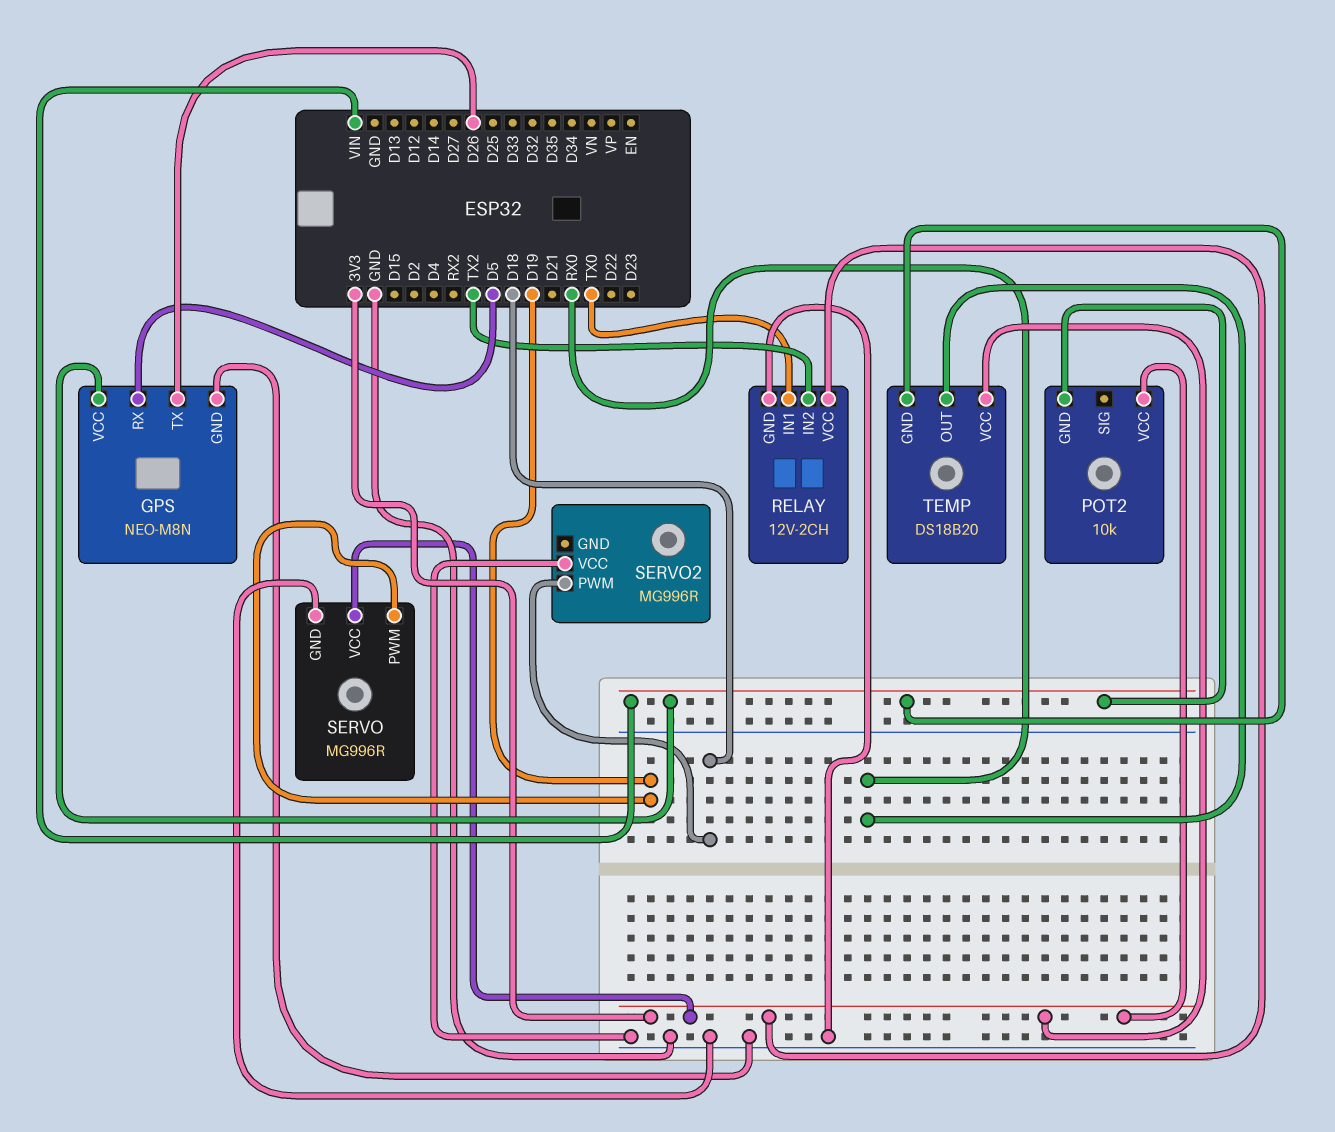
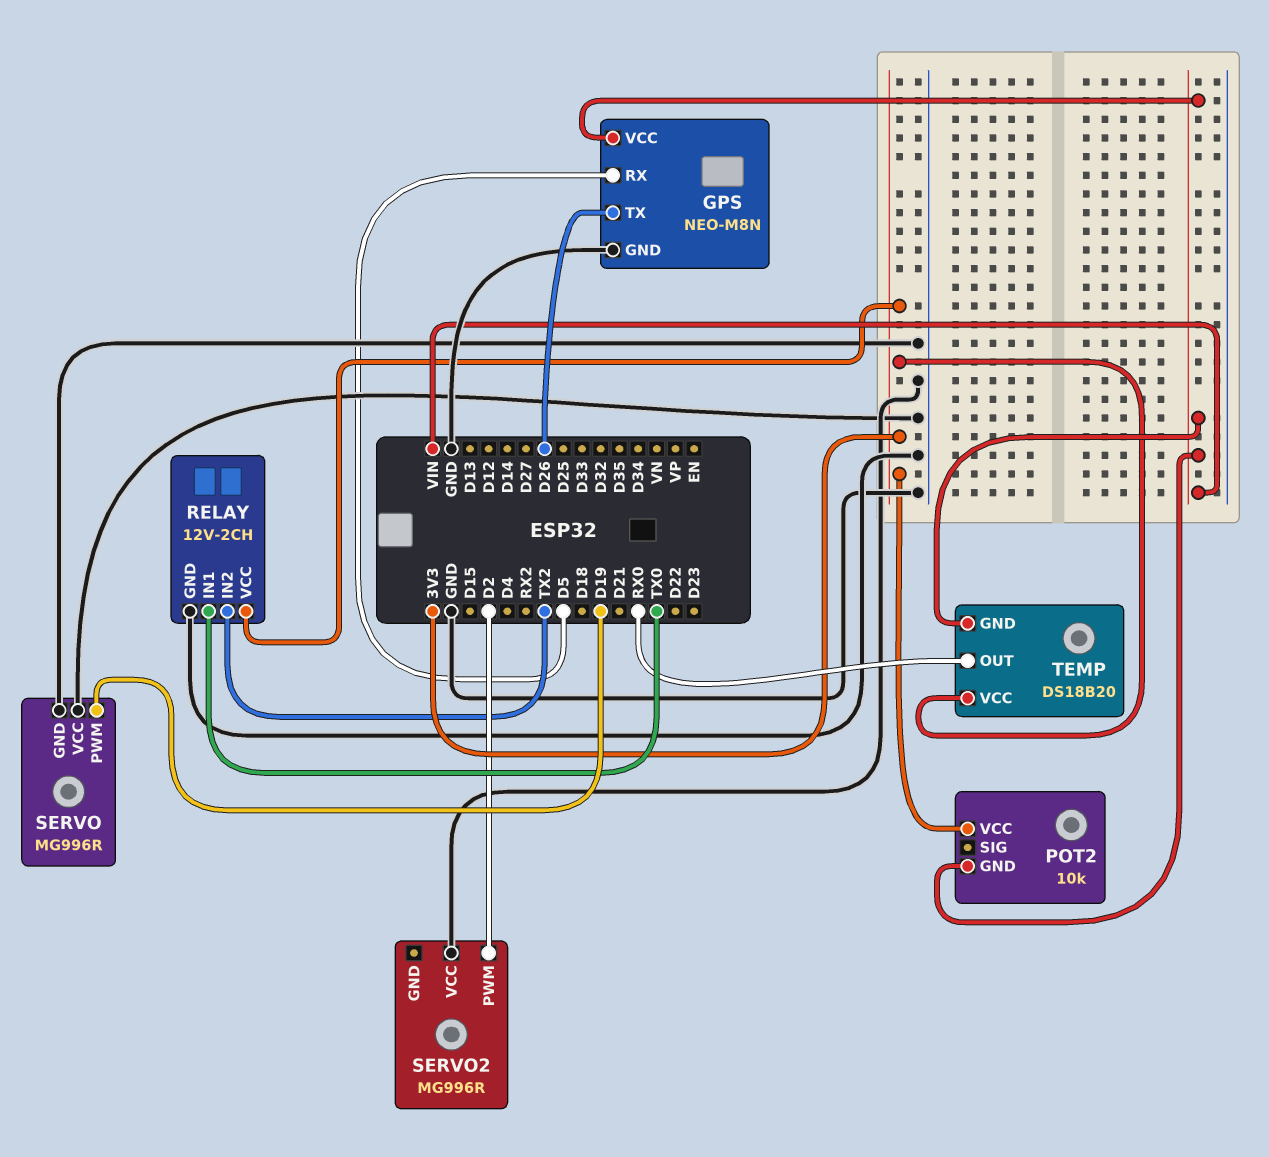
SERVO pin VCC: 3V3 -> GND
SERVO2 pin PWM: D18 -> D2

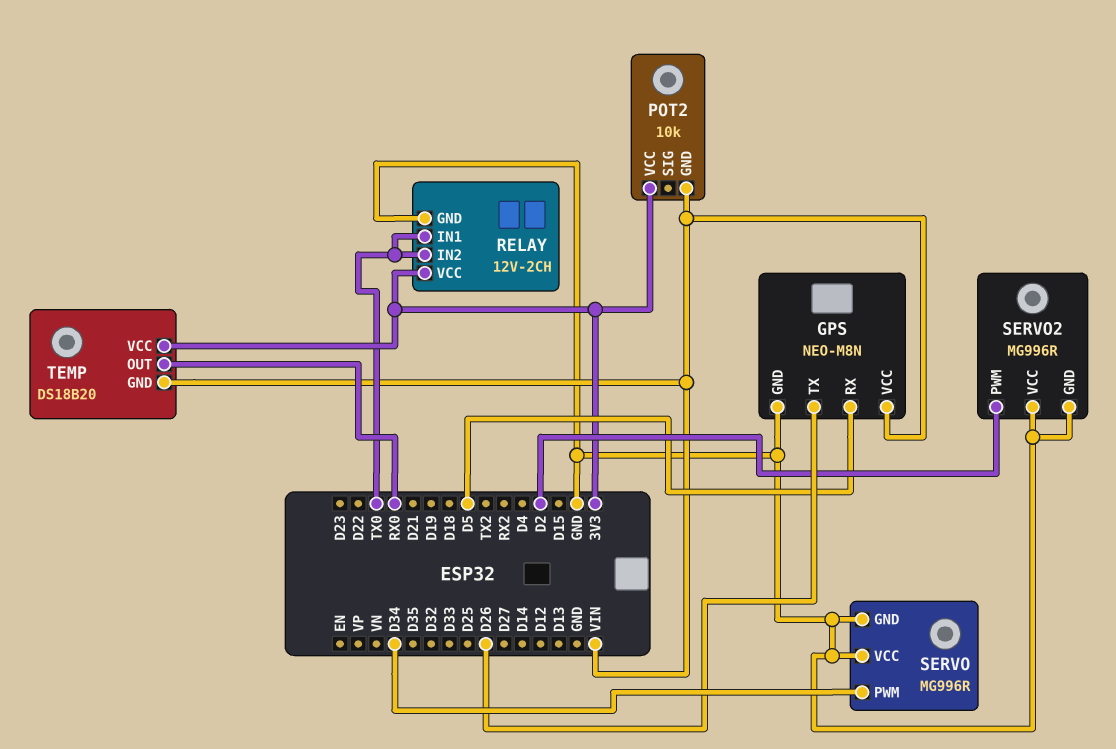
RELAY pin IN2: TX2 -> TX0
SERVO pin PWM: D19 -> D34
SERVO2 pin GND: none -> GND

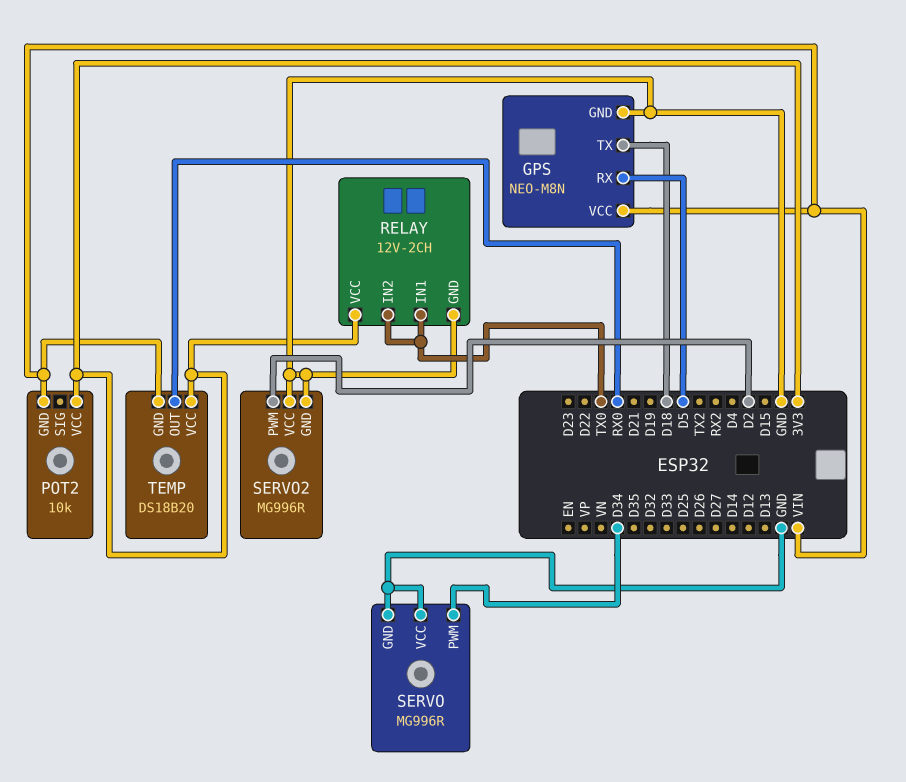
GPS pin TX: D26 -> D18

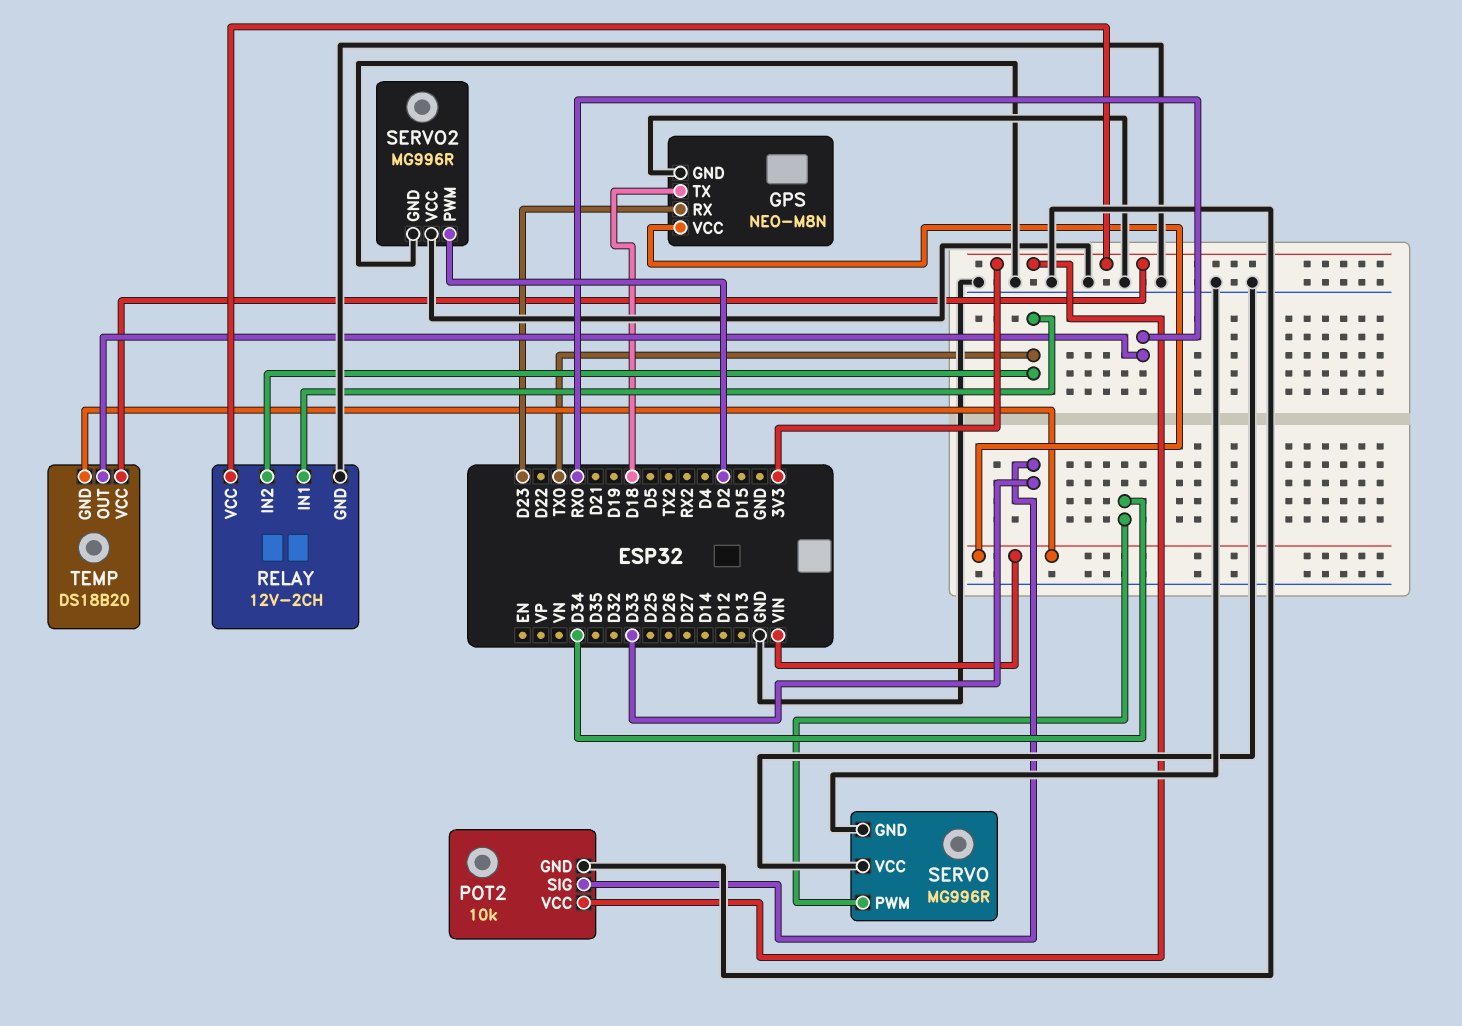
GPS pin RX: D5 -> D23
POT2 pin GND: VIN -> GND
POT2 pin SIG: none -> D33

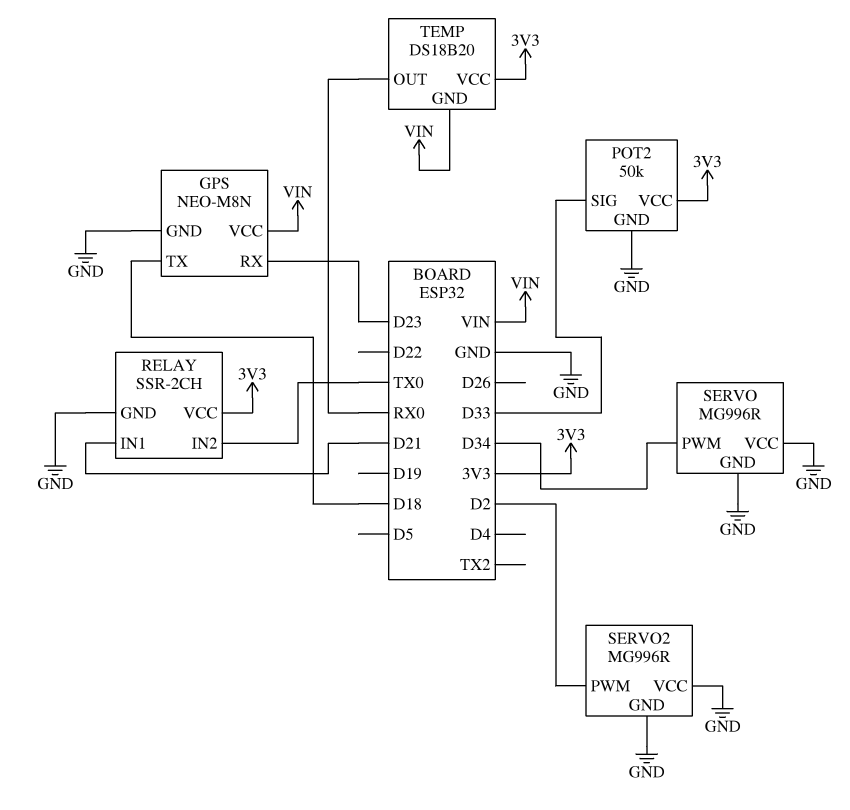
POT2: 10k -> 50k
RELAY: 12V-2CH -> SSR-2CH
RELAY pin IN1: TX0 -> D21

